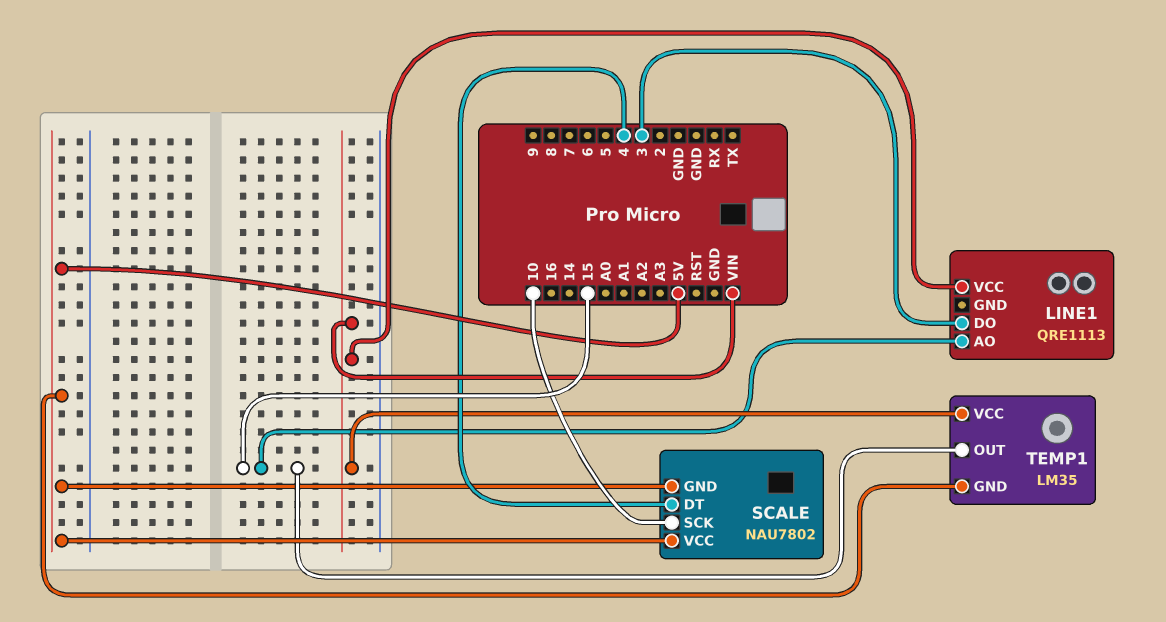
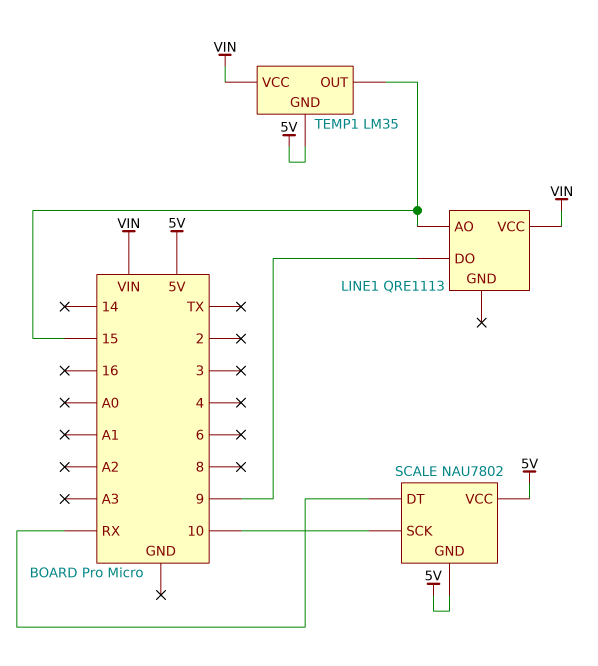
LINE1 pin DO: 3 -> 9
SCALE pin DT: 4 -> RX

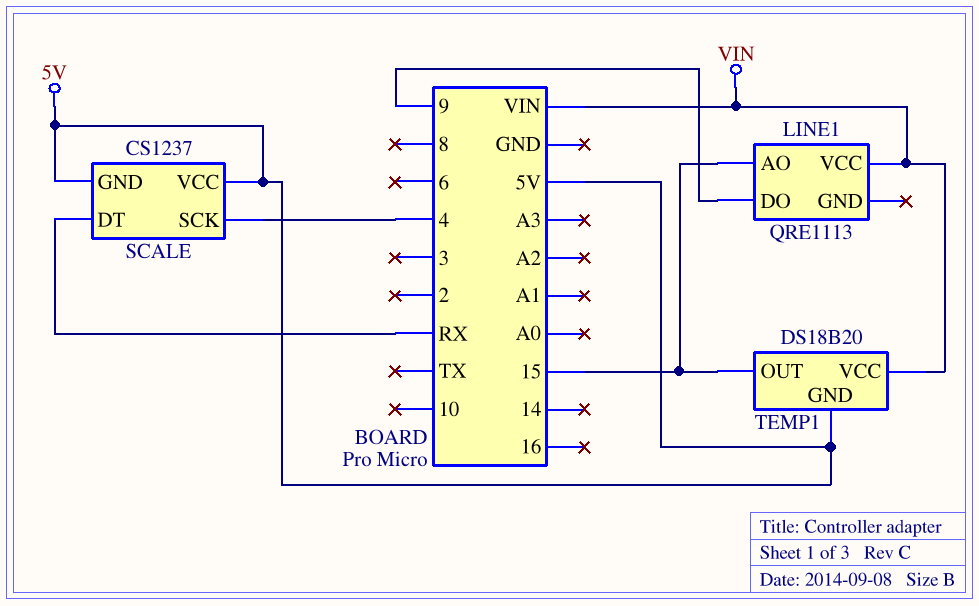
SCALE: NAU7802 -> CS1237
SCALE pin SCK: 10 -> 4
TEMP1: LM35 -> DS18B20

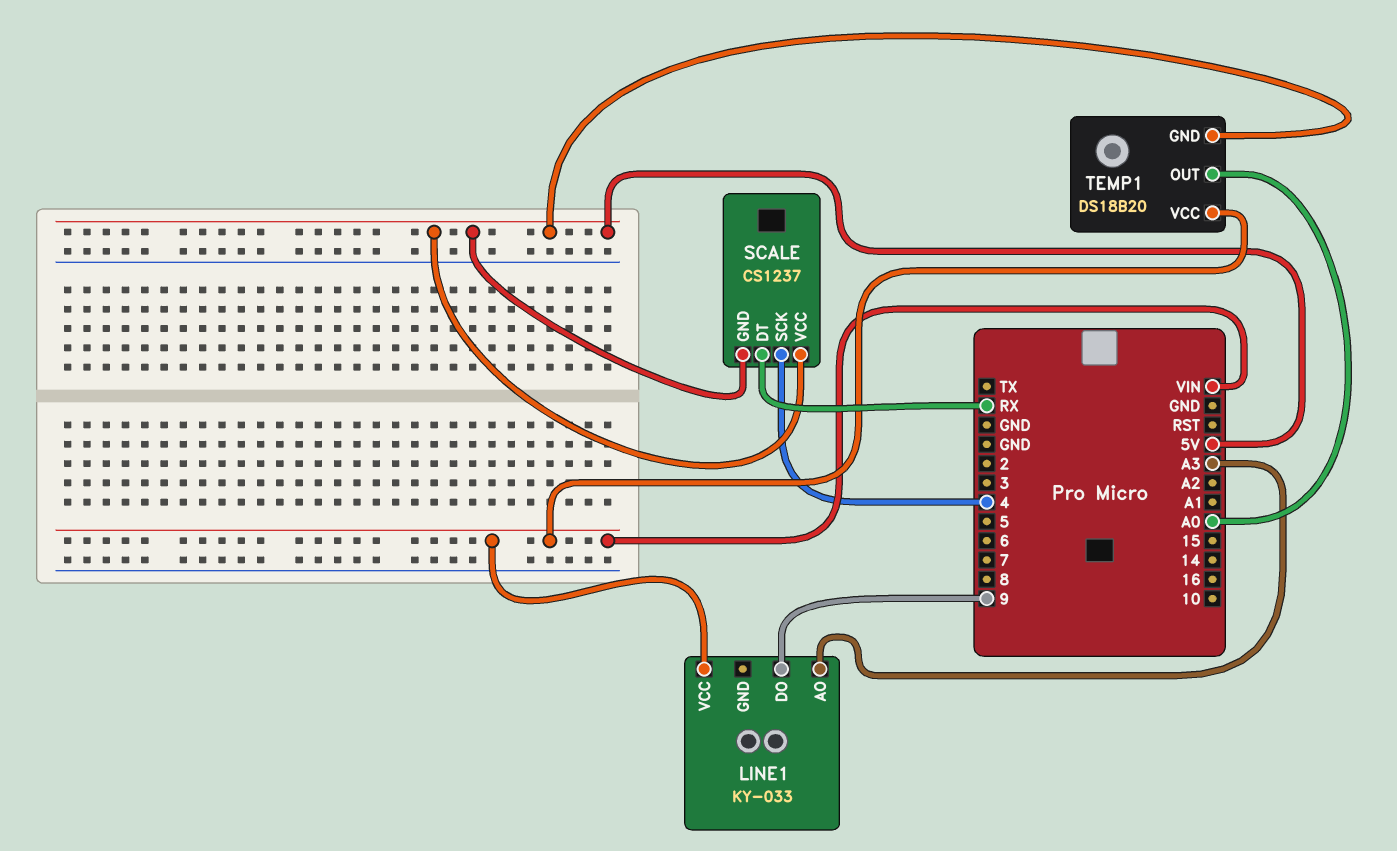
LINE1: QRE1113 -> KY-033
LINE1 pin AO: 15 -> A3
TEMP1 pin OUT: 15 -> A0

